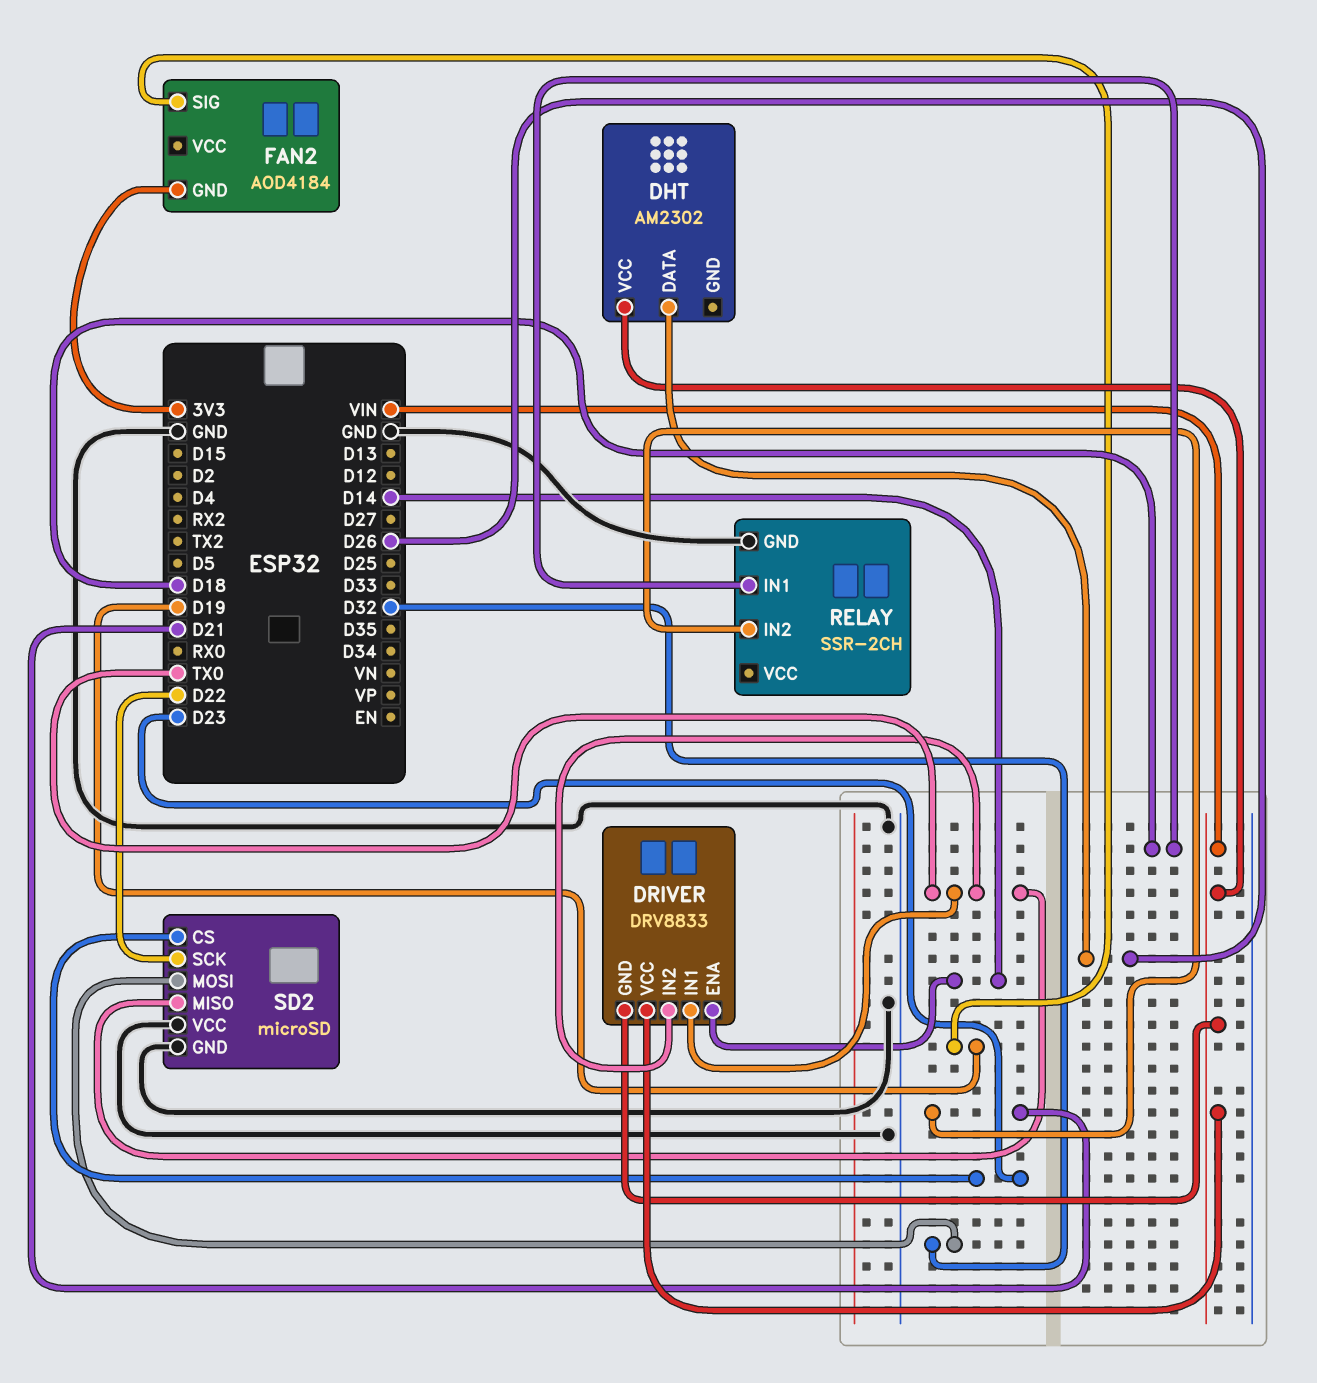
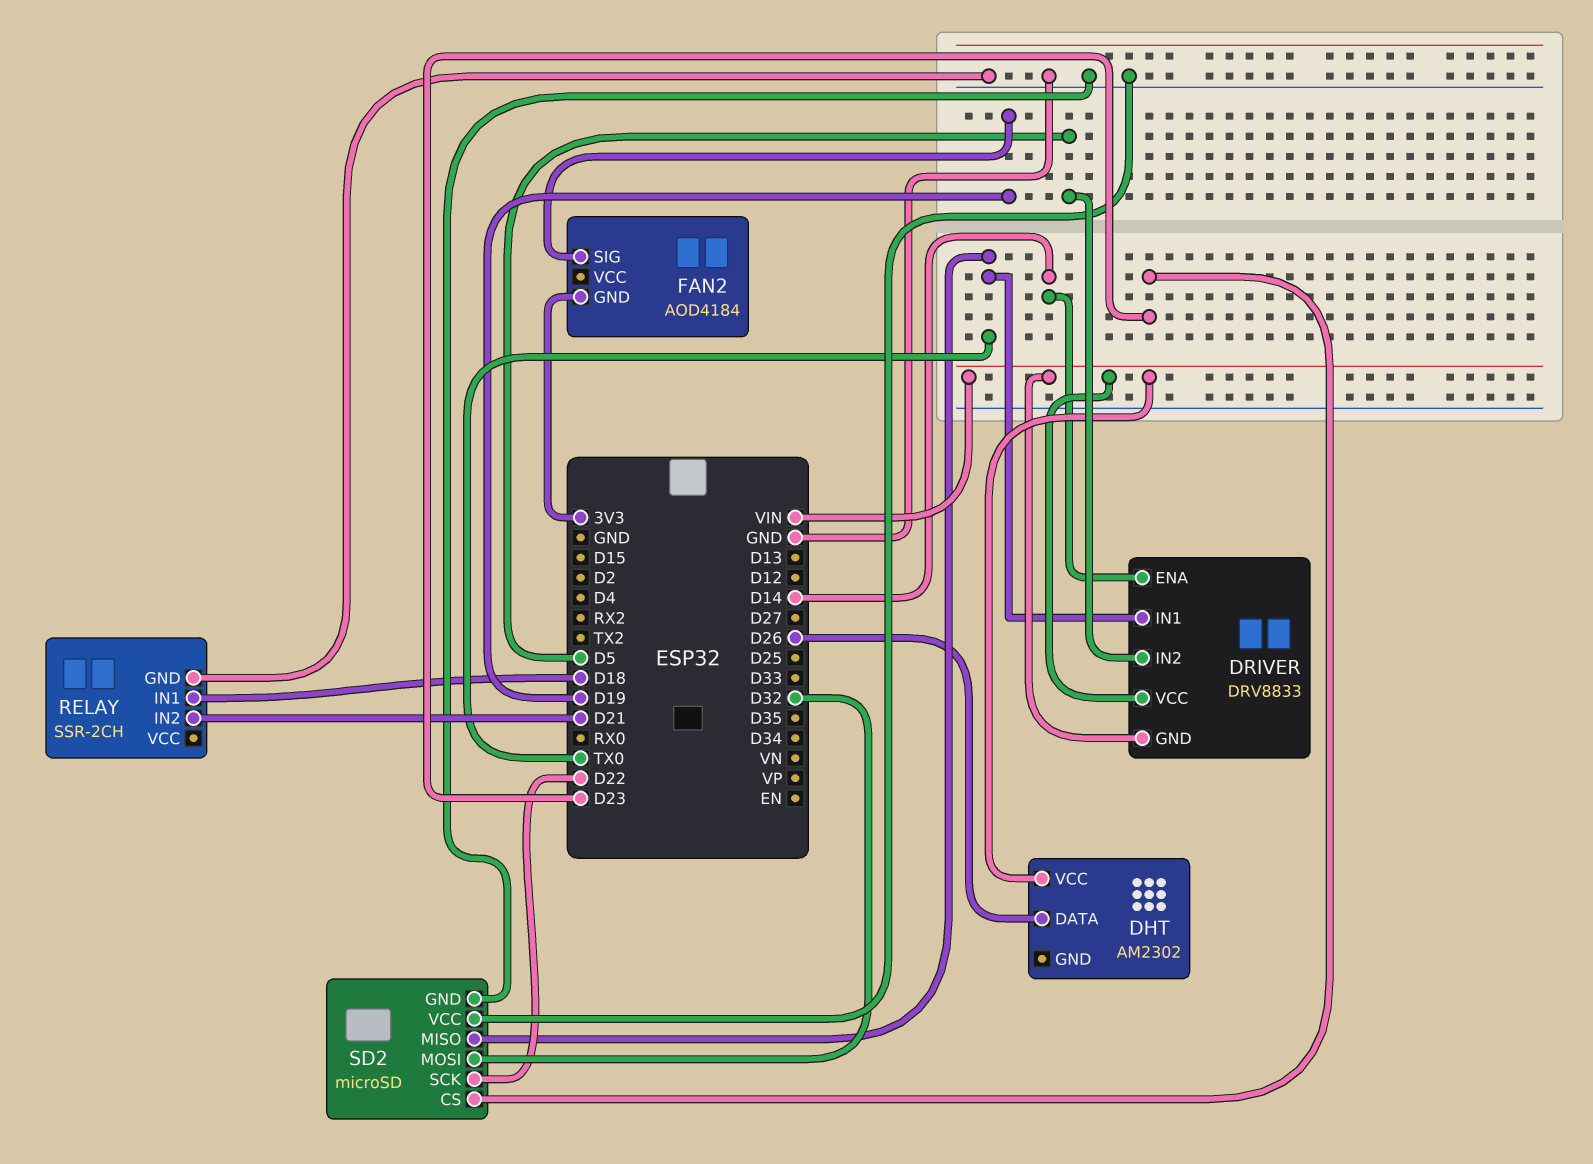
DRIVER pin IN2: TX0 -> D5

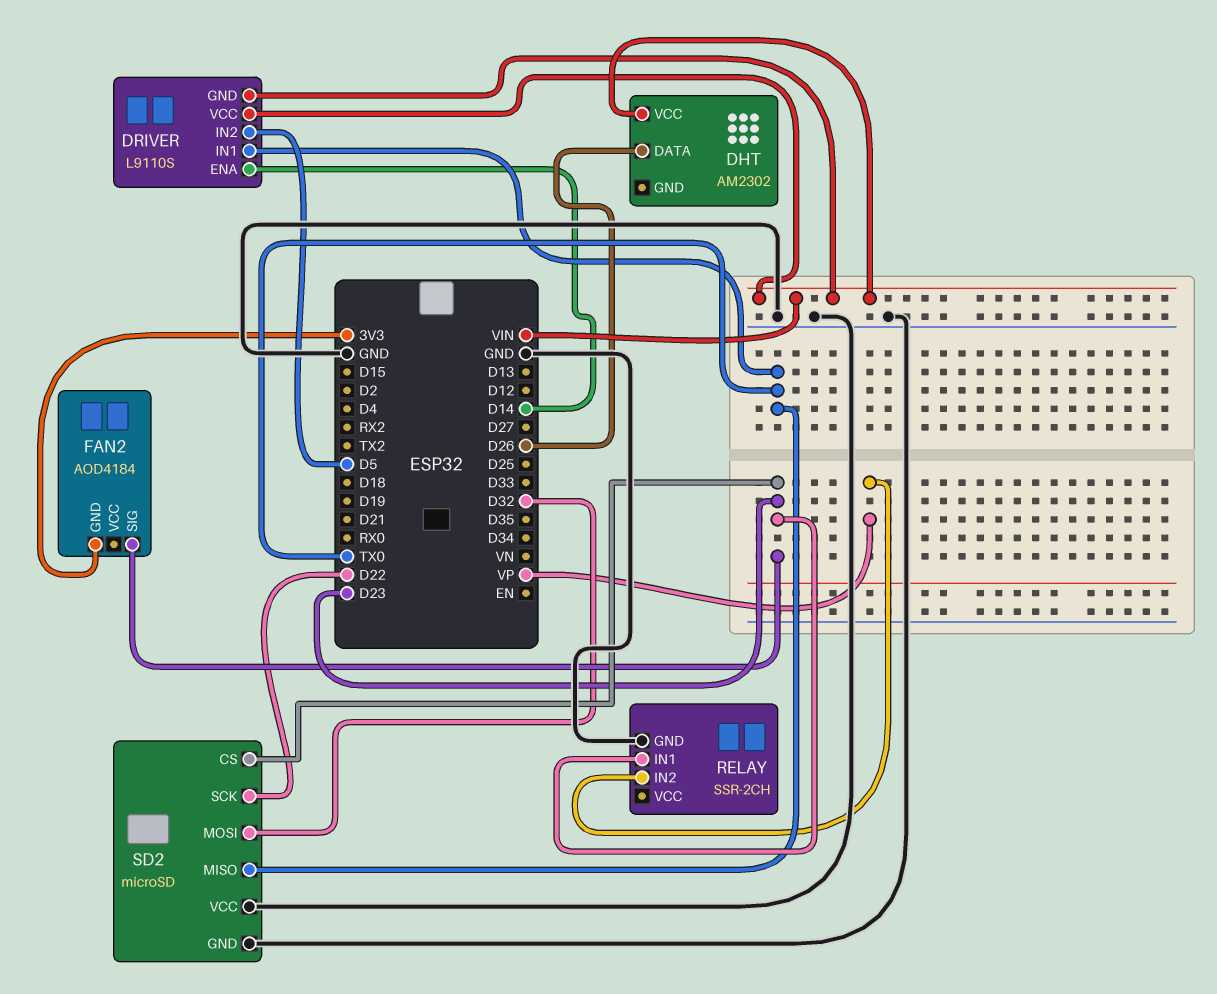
DRIVER: DRV8833 -> L9110S
FAN2 pin SIG: D19 -> D23
RELAY pin IN1: D18 -> D23
RELAY pin IN2: D21 -> VP

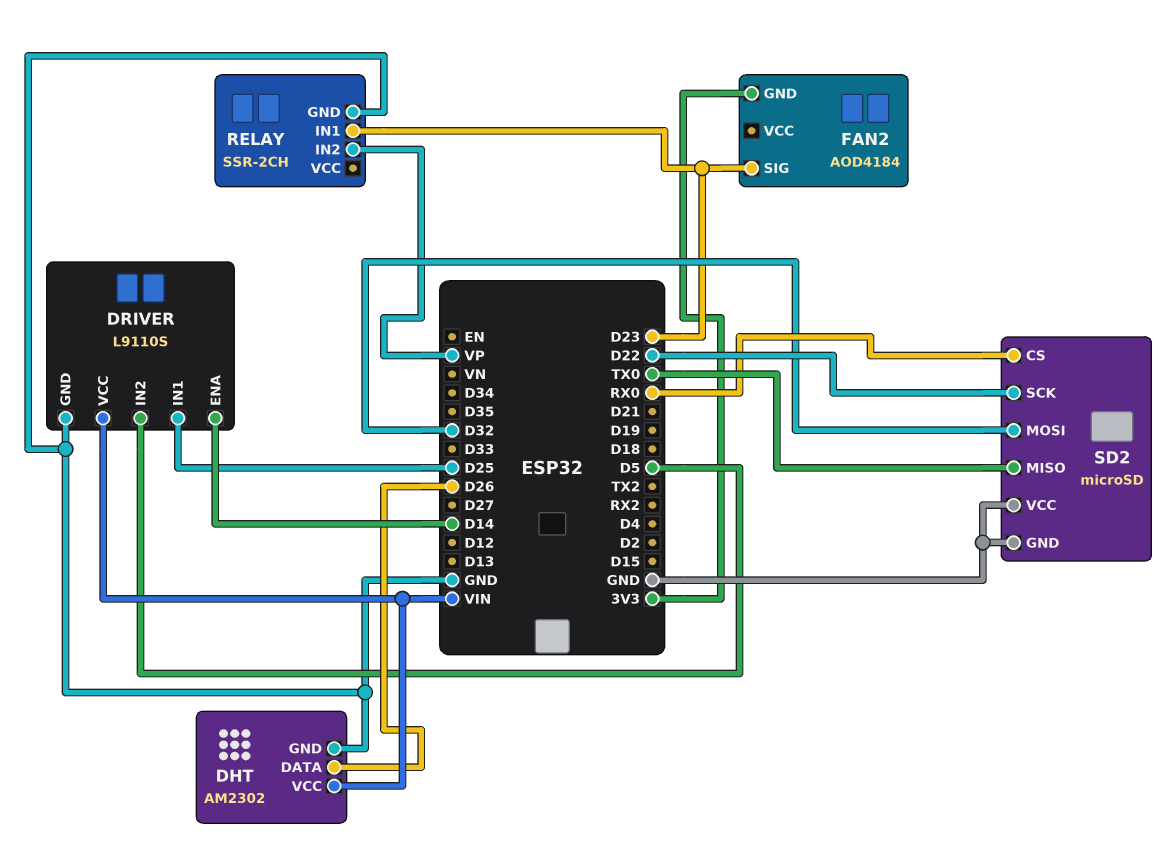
DHT pin GND: none -> GND
DRIVER pin GND: VIN -> GND
DRIVER pin IN1: TX0 -> D25
SD2 pin CS: D23 -> RX0

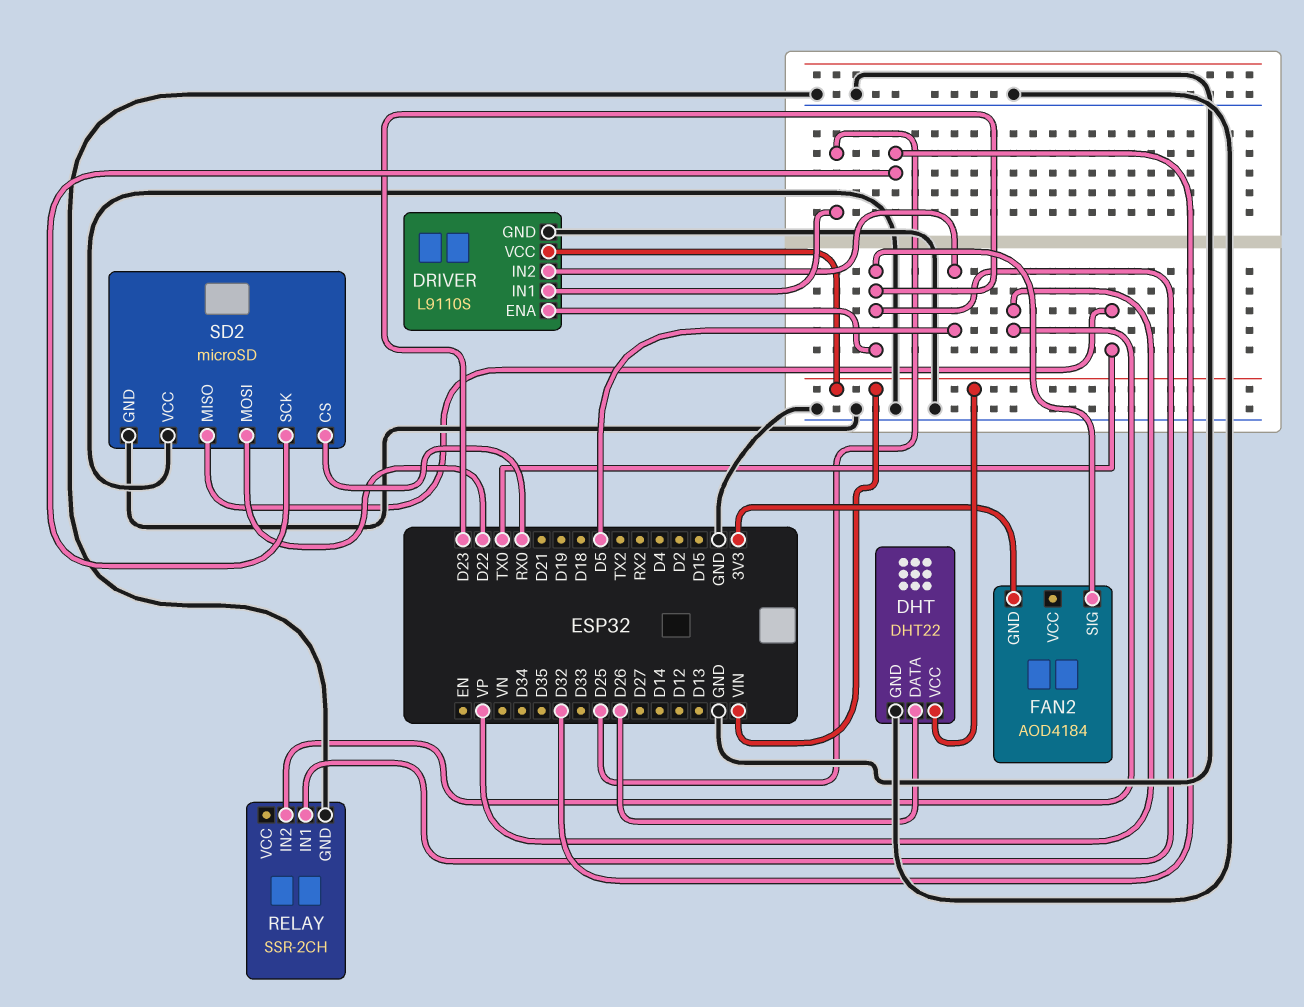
DHT: AM2302 -> DHT22
DRIVER pin ENA: D14 -> D23
SD2 pin MOSI: D32 -> D22
SD2 pin SCK: D22 -> D32

